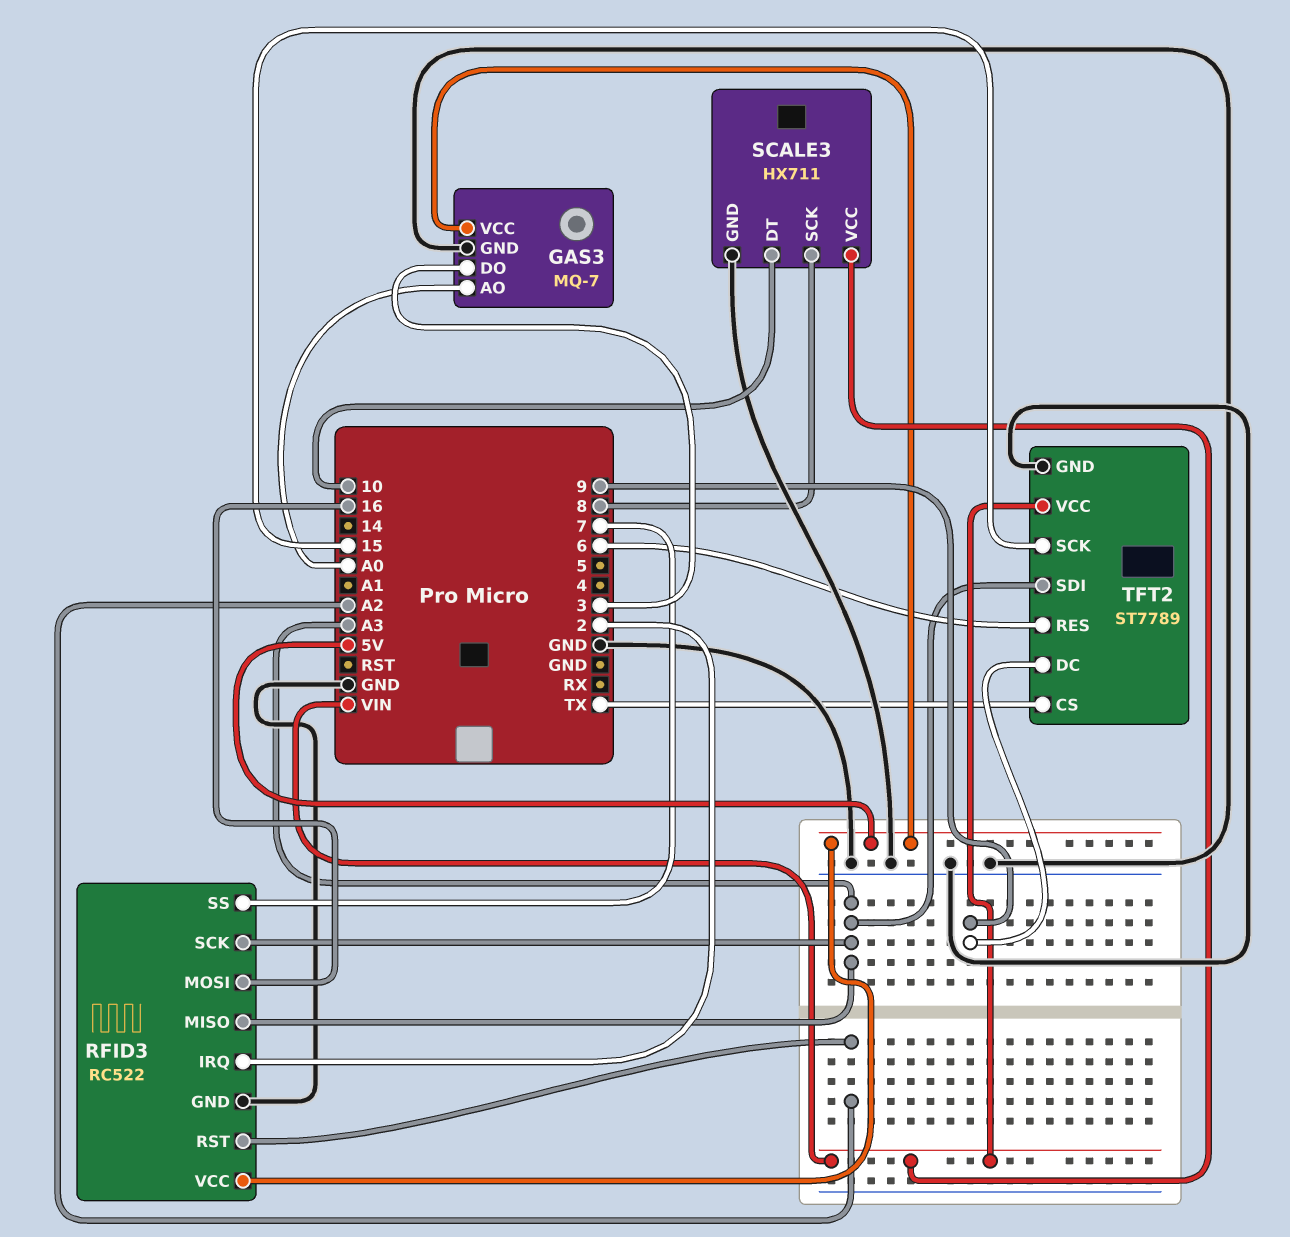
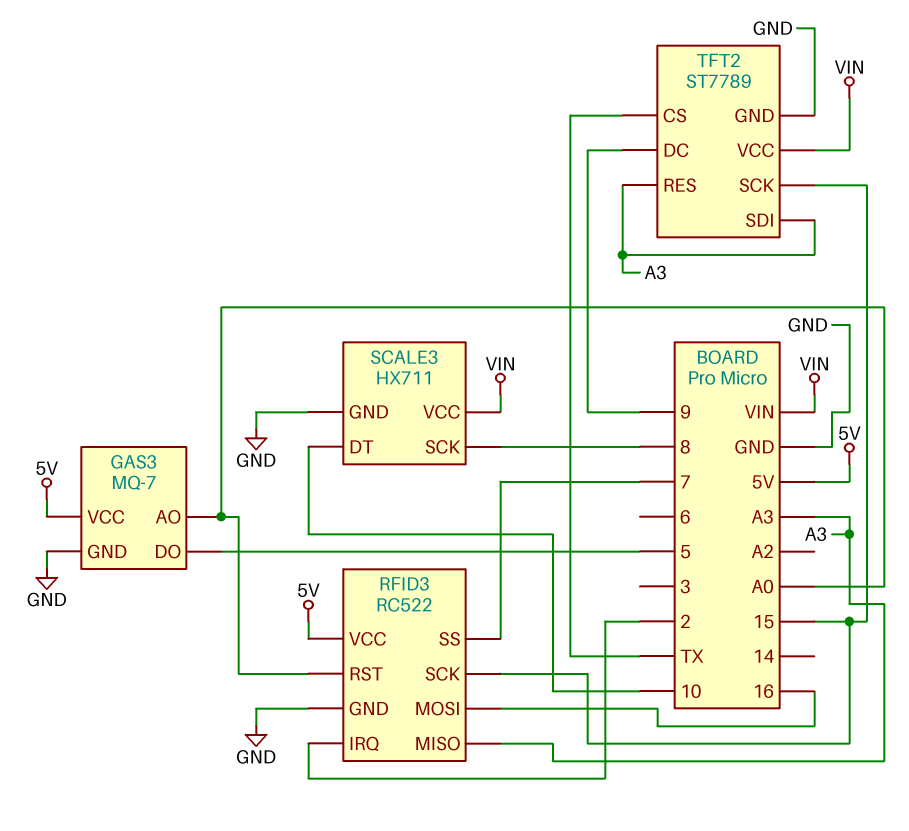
GAS3 pin DO: 3 -> 5
RFID3 pin RST: A2 -> A0
RFID3 pin SCK: A3 -> 15
TFT2 pin RES: 6 -> A3

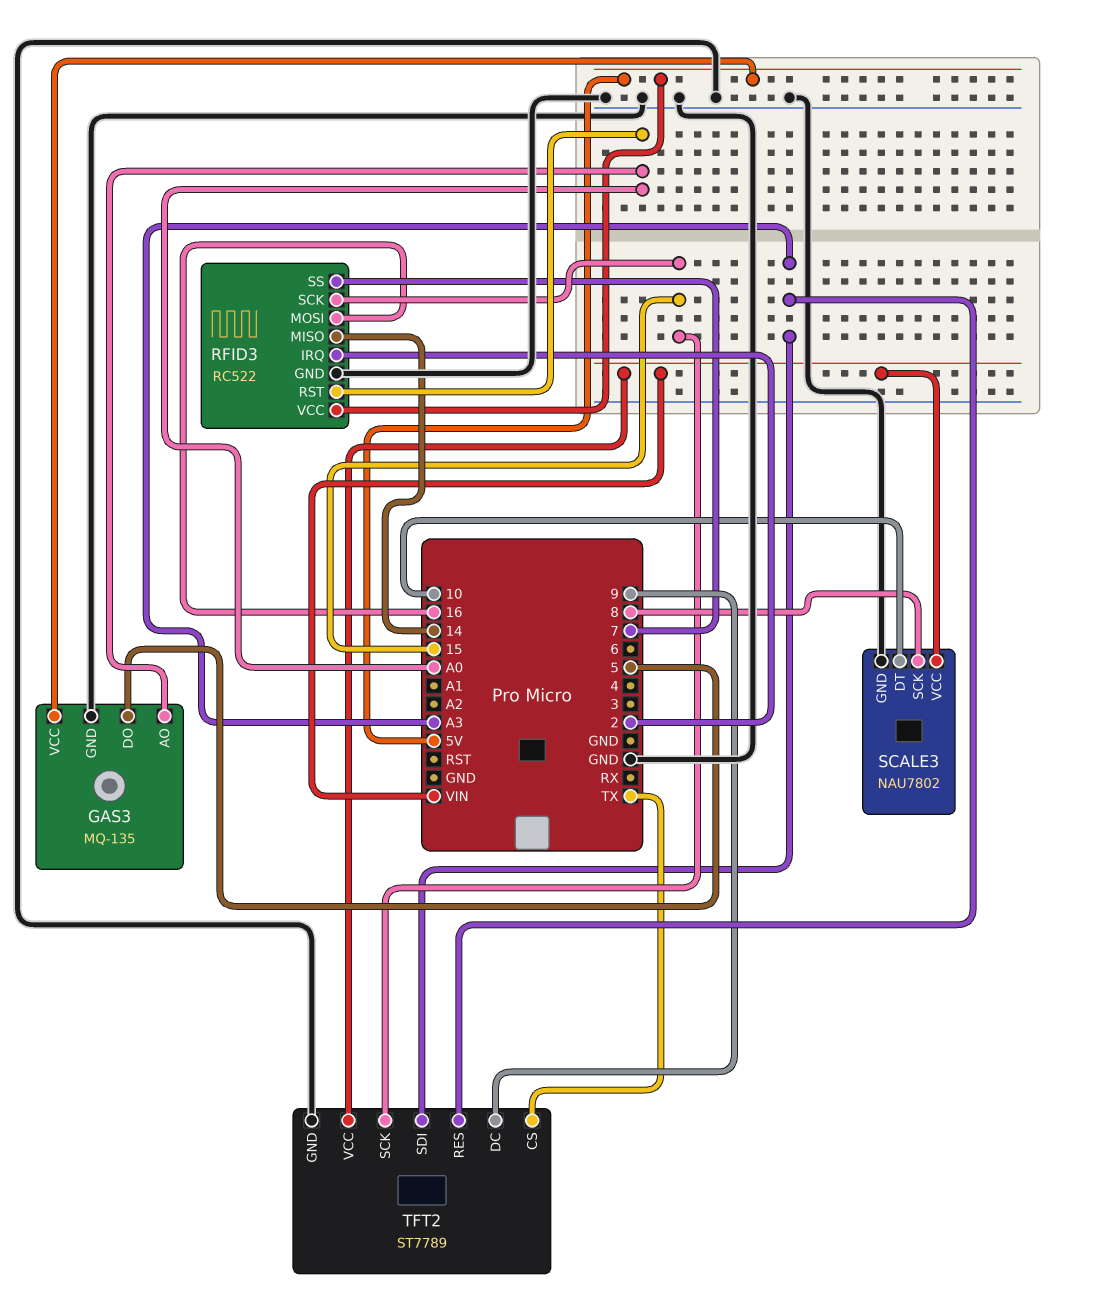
GAS3: MQ-7 -> MQ-135
RFID3 pin MISO: A3 -> 14
SCALE3: HX711 -> NAU7802

